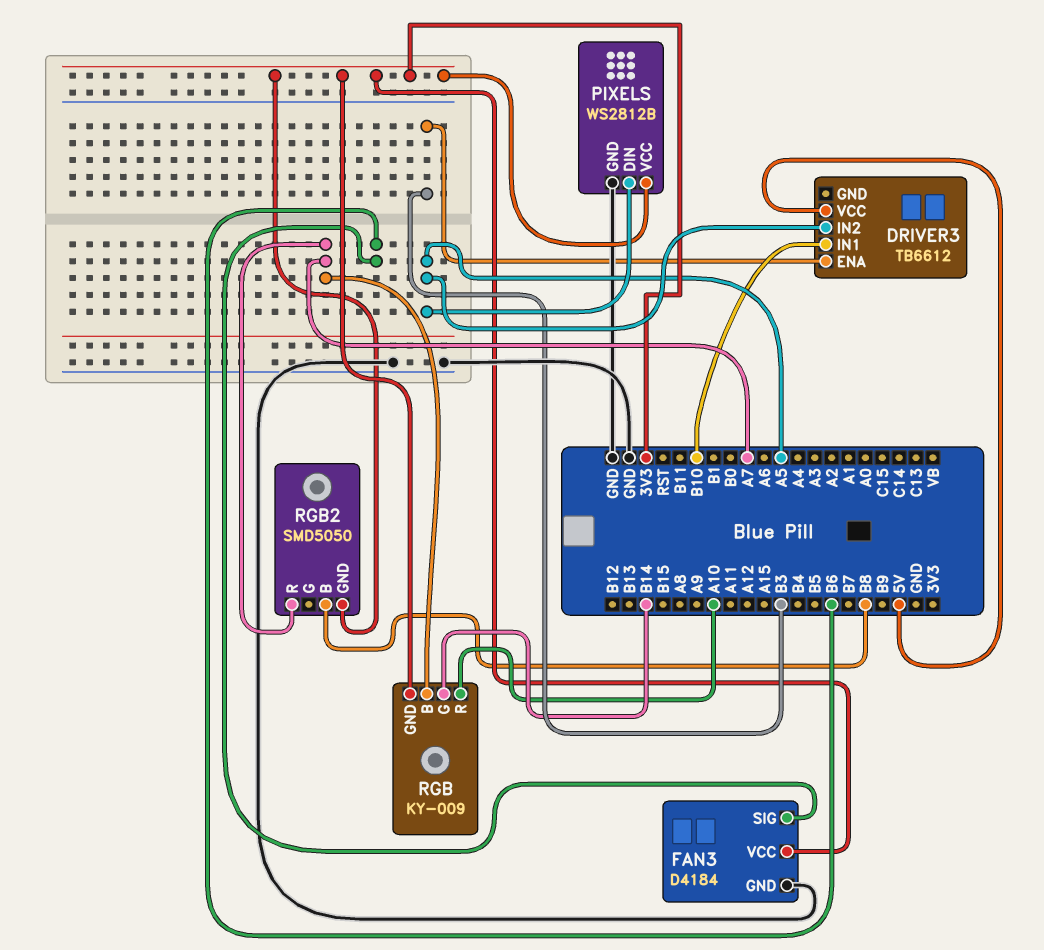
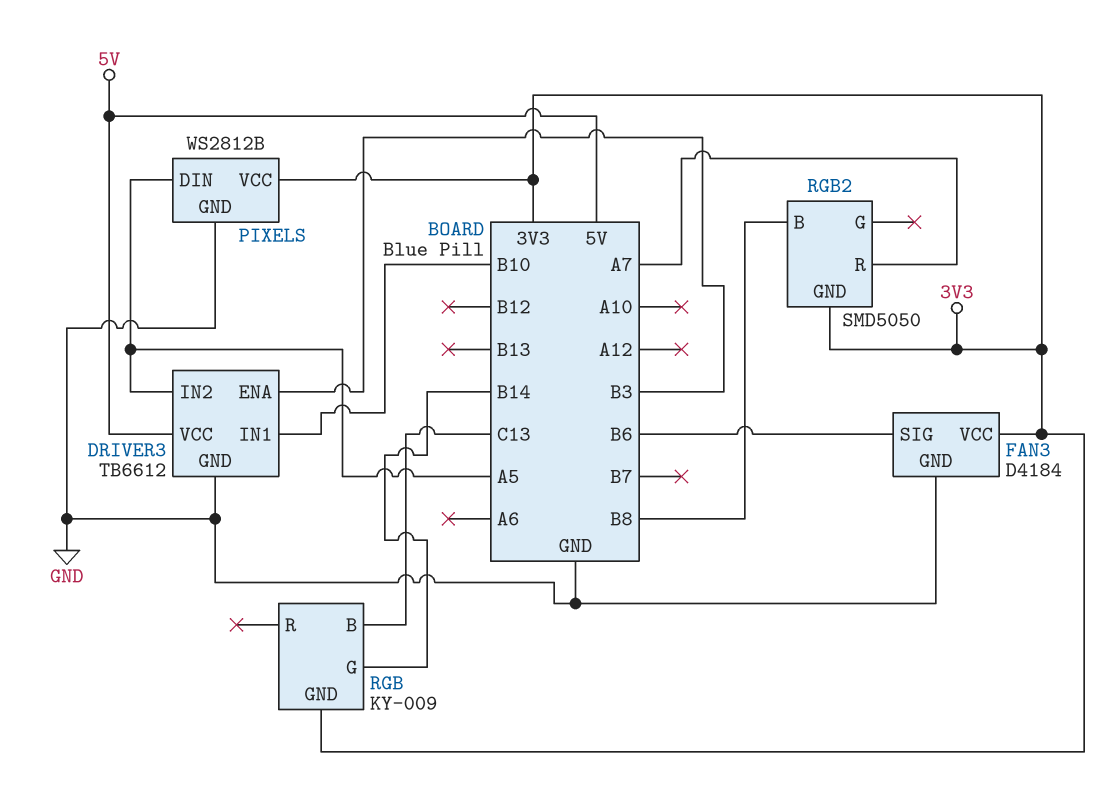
DRIVER3 pin GND: none -> GND
RGB pin B: A7 -> C13
RGB pin R: A10 -> none

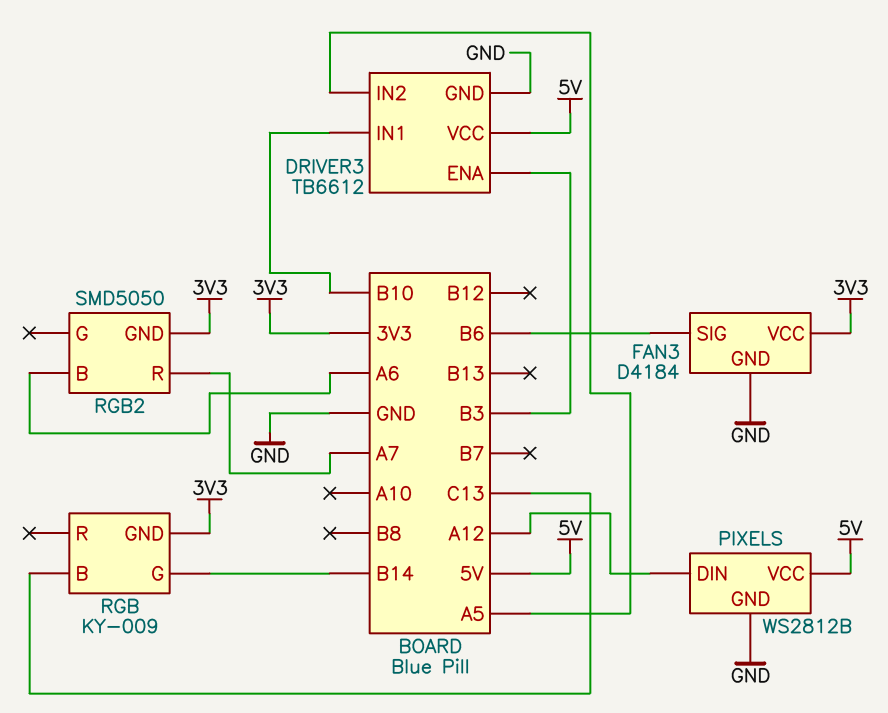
PIXELS pin DIN: A5 -> A12
PIXELS pin VCC: 3V3 -> 5V
RGB2 pin B: B8 -> A6

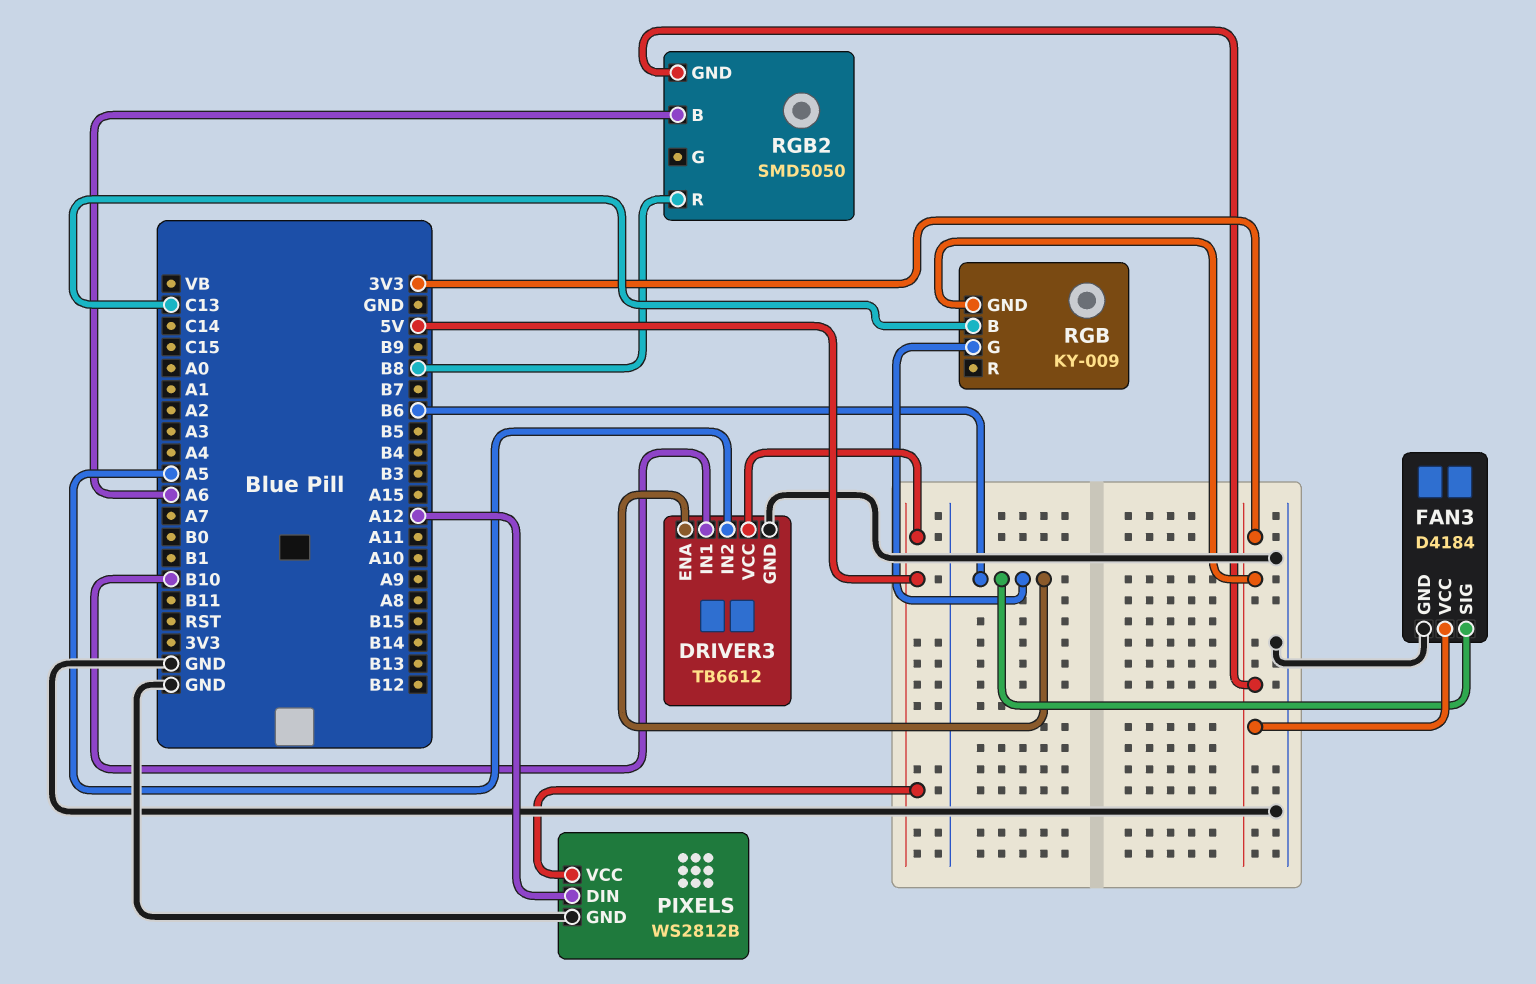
DRIVER3 pin ENA: B3 -> B6
RGB pin G: B14 -> B6
RGB2 pin R: A7 -> B8

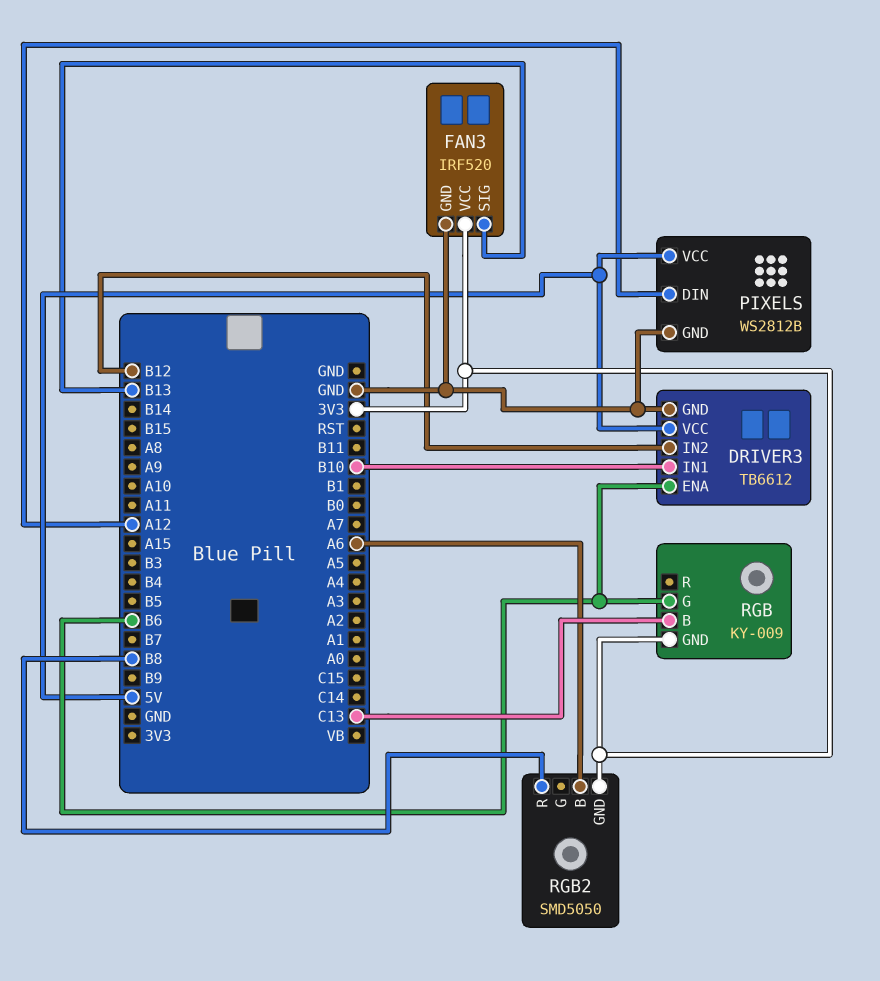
DRIVER3 pin IN2: A5 -> B12
FAN3: D4184 -> IRF520
FAN3 pin SIG: B6 -> B13

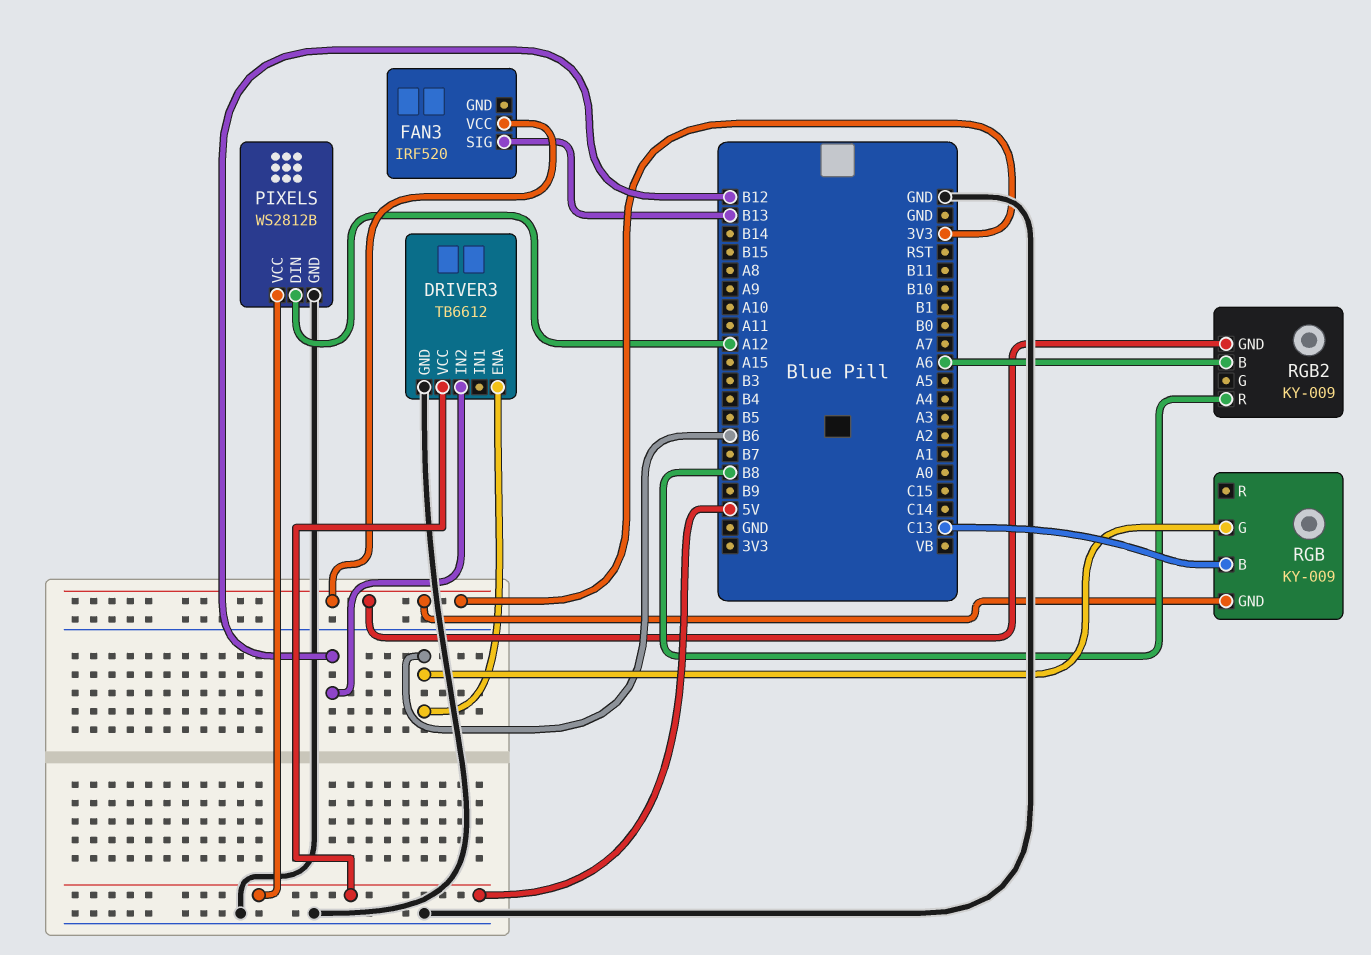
DRIVER3 pin IN1: B10 -> none
FAN3 pin GND: GND -> none
RGB2: SMD5050 -> KY-009

